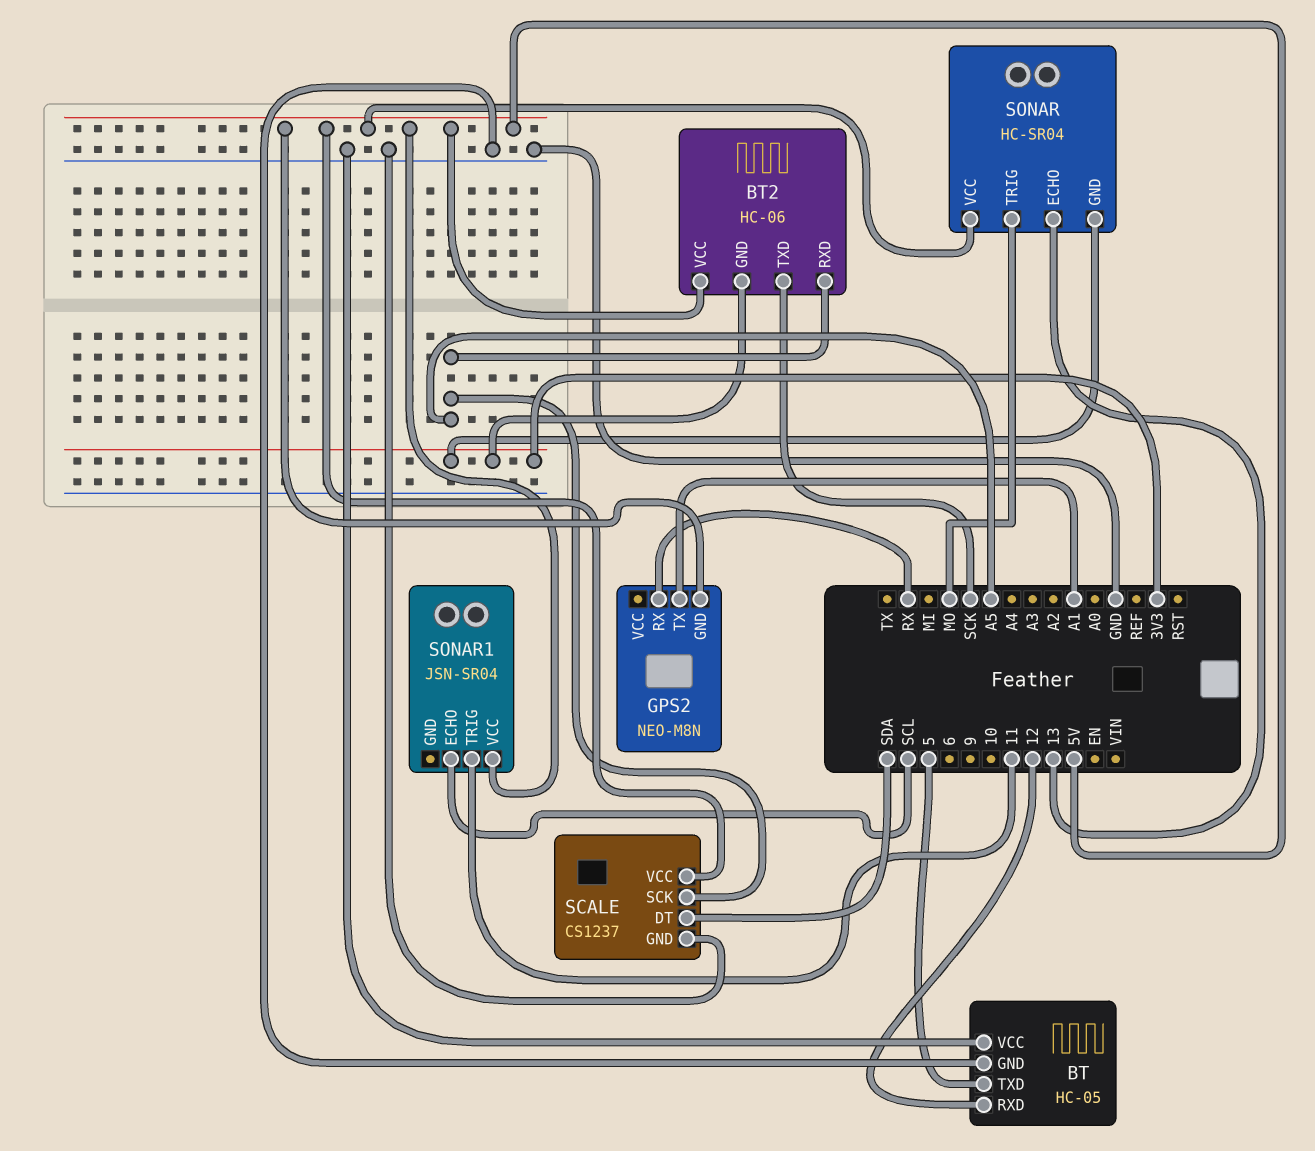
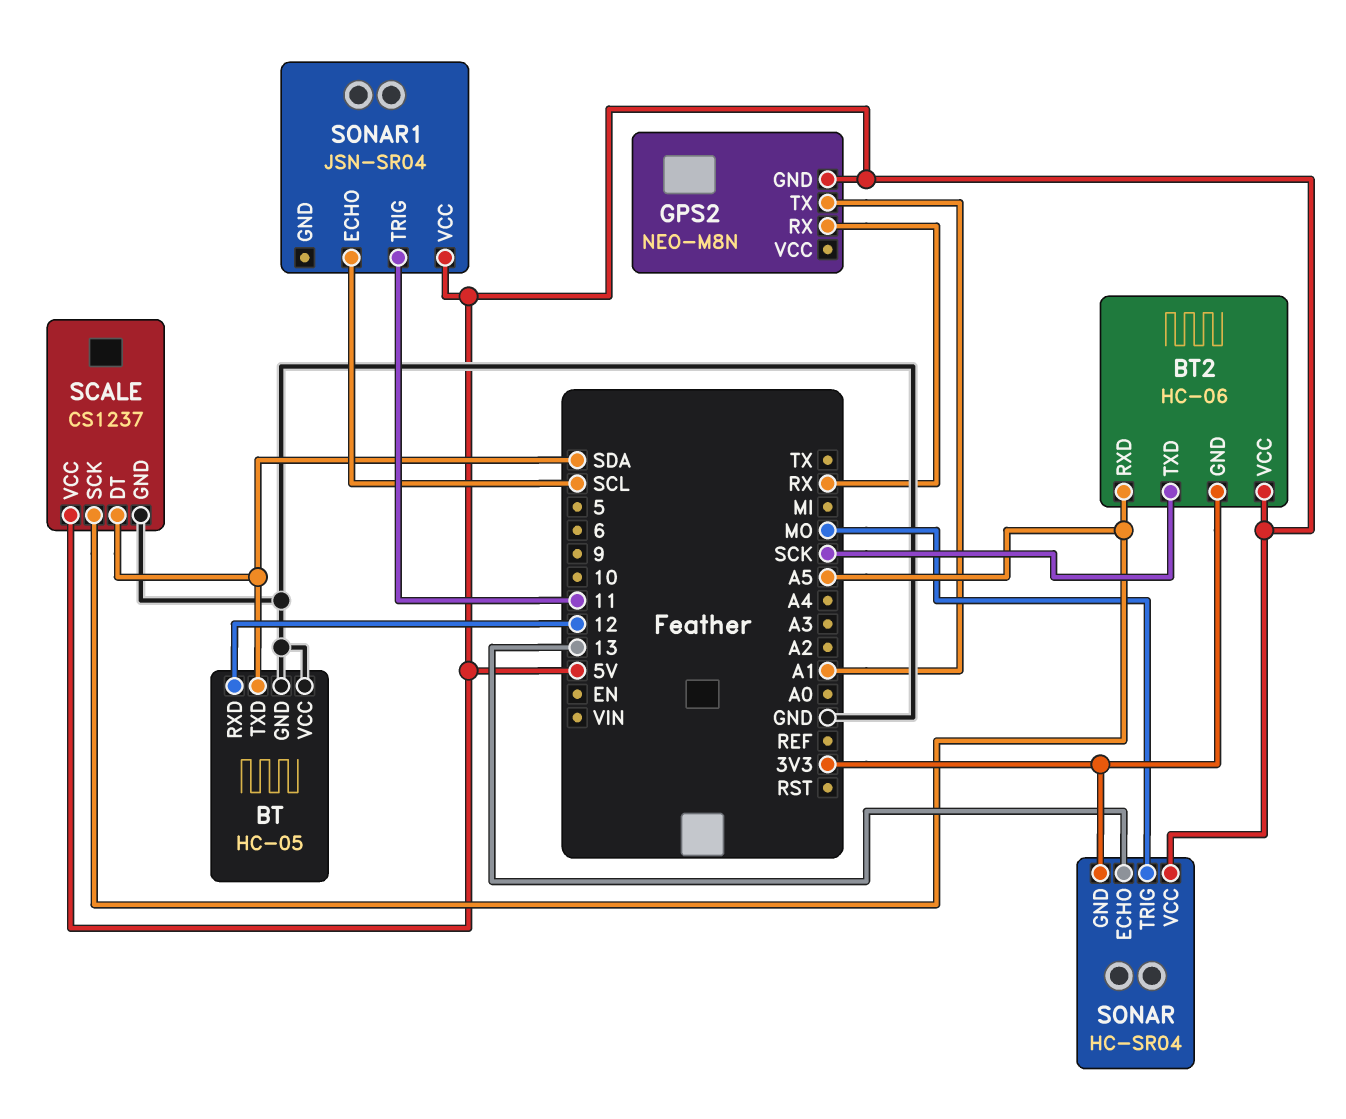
BT pin TXD: 5 -> SDA

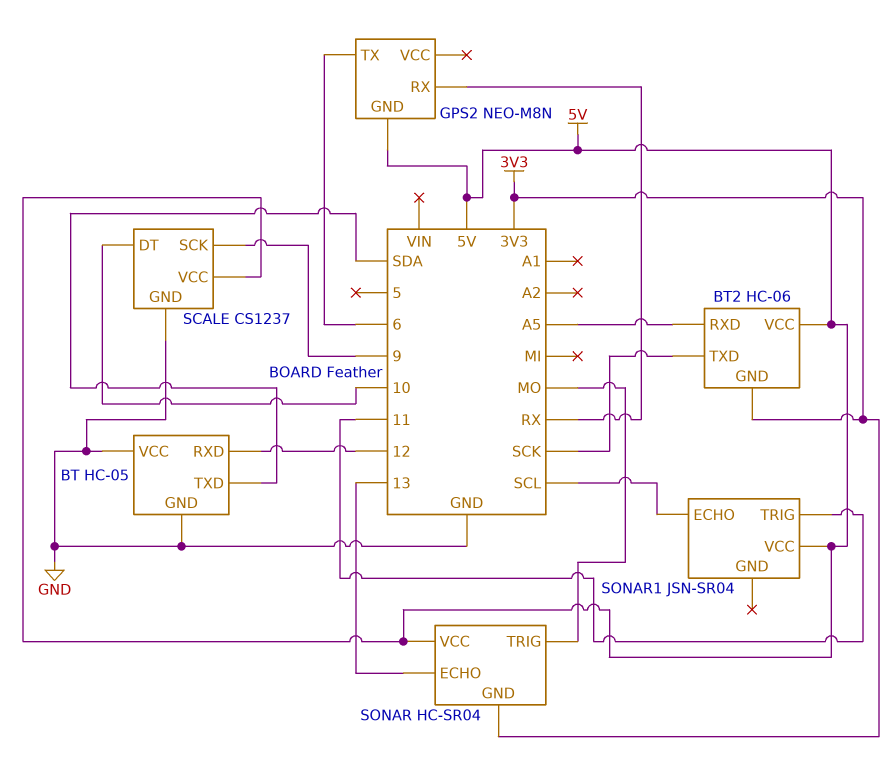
GPS2 pin TX: A1 -> 6
SCALE pin DT: SDA -> 10
SCALE pin SCK: A5 -> 9

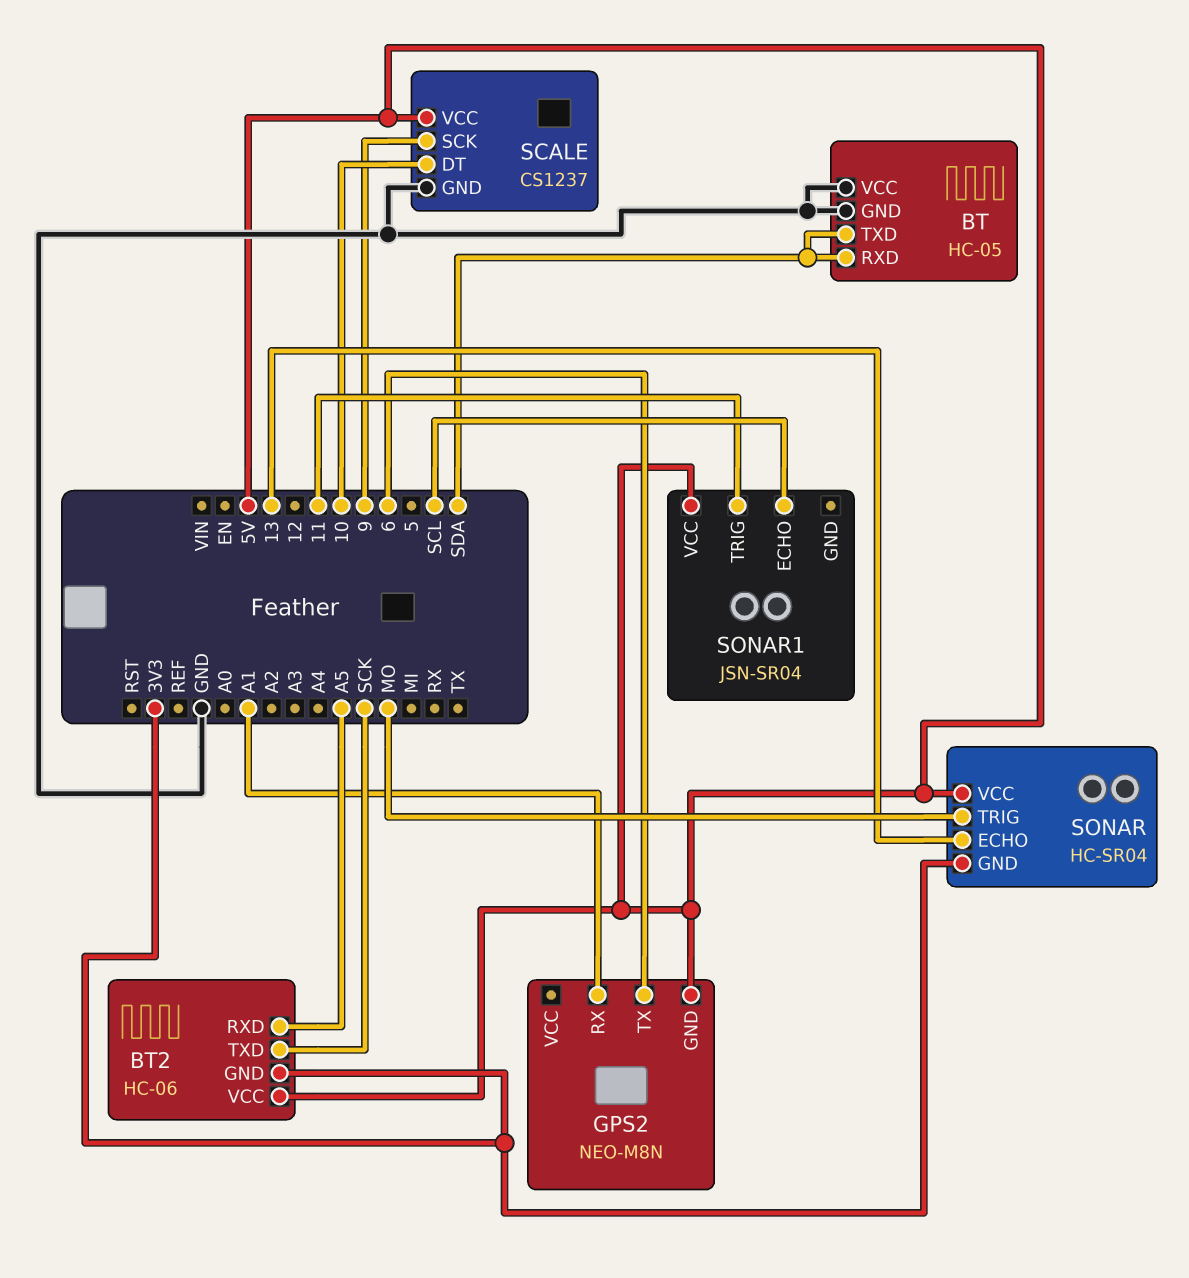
BT pin RXD: 12 -> SDA
GPS2 pin RX: RX -> A1

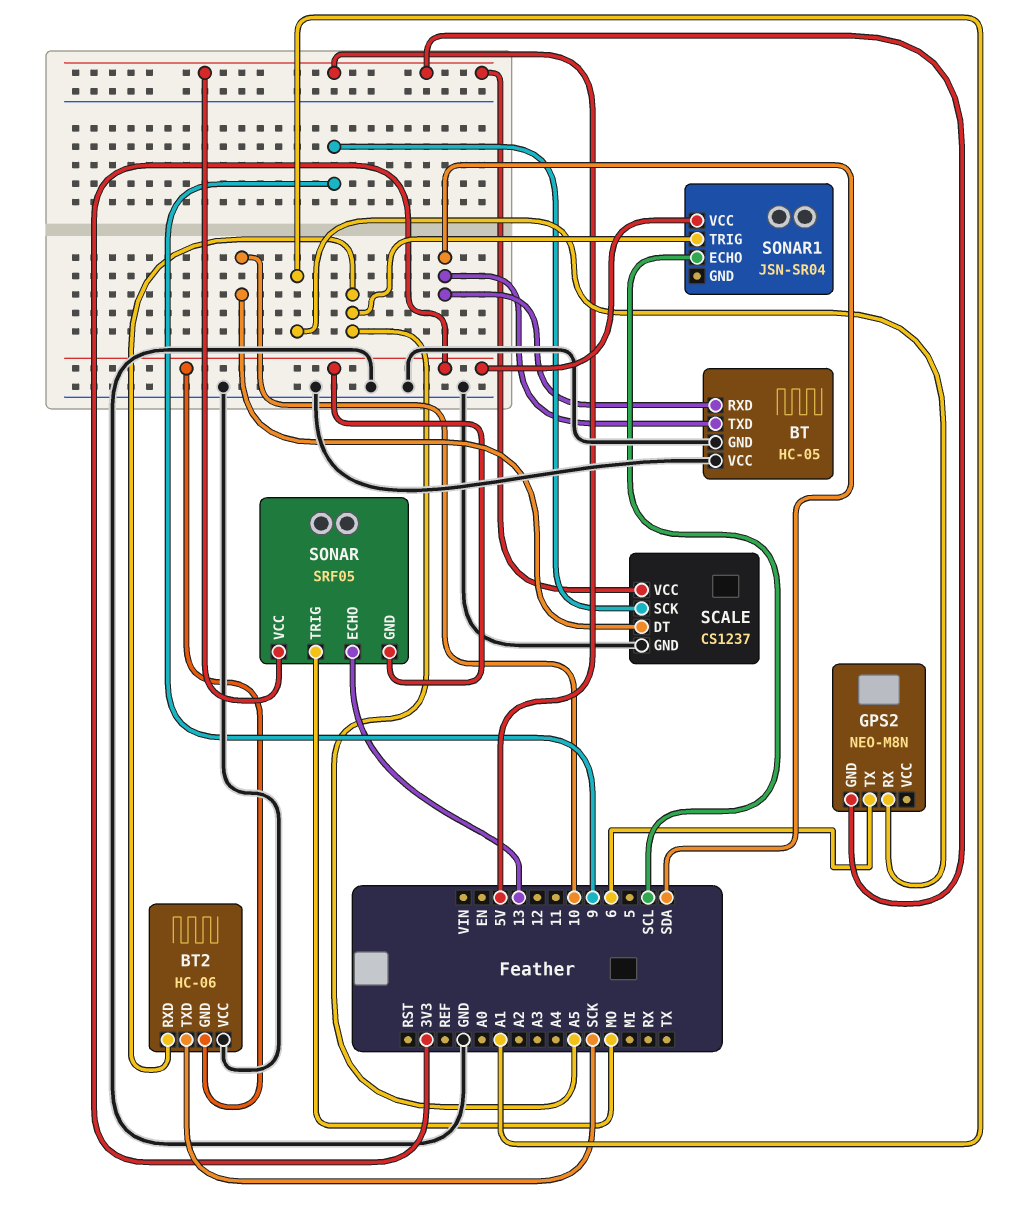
BT2 pin VCC: 5V -> GND
SONAR: HC-SR04 -> SRF05
SONAR1 pin TRIG: 11 -> A5
SONAR1 pin VCC: 5V -> 3V3

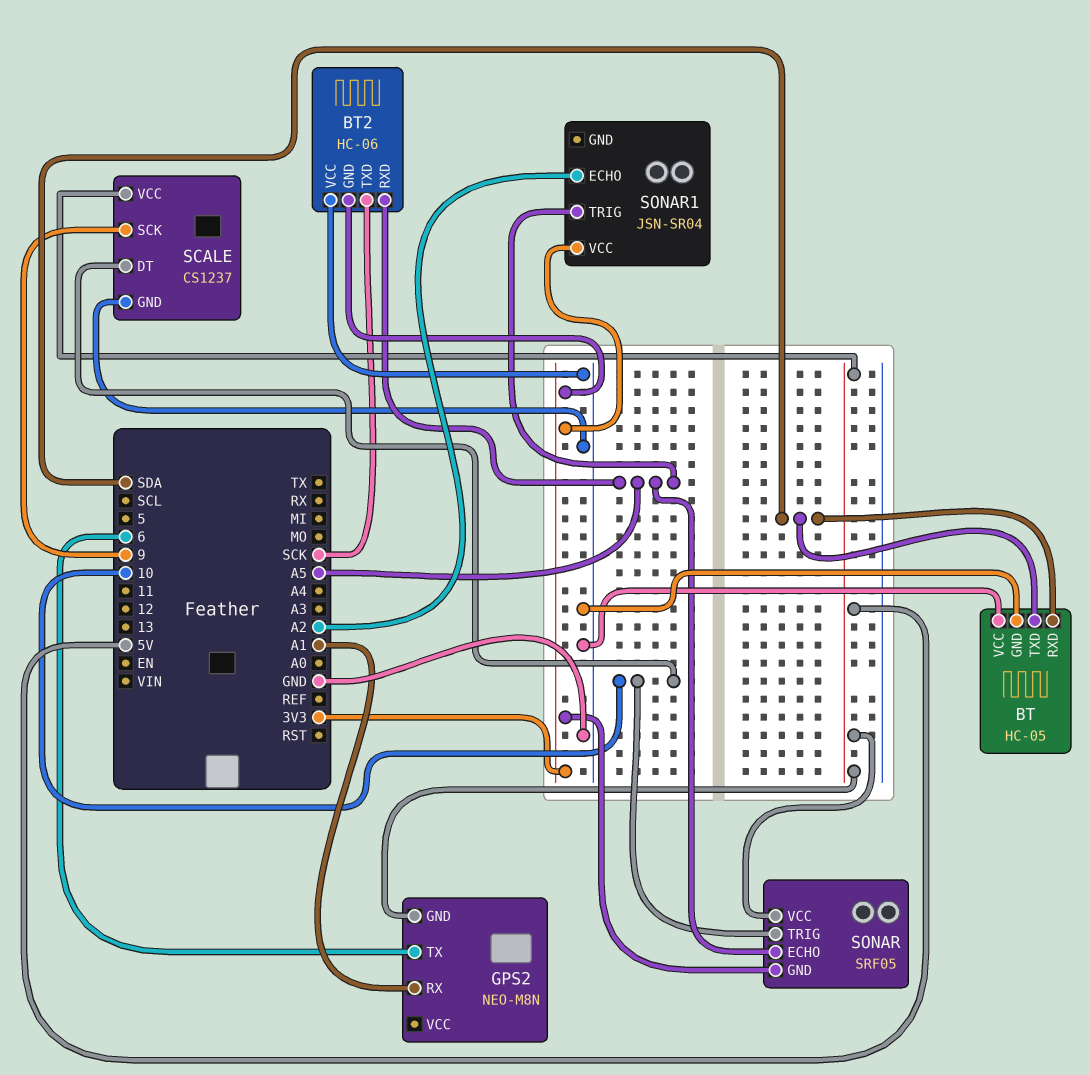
SONAR pin ECHO: 13 -> A5
SONAR pin TRIG: MO -> 10
SONAR1 pin ECHO: SCL -> A2

